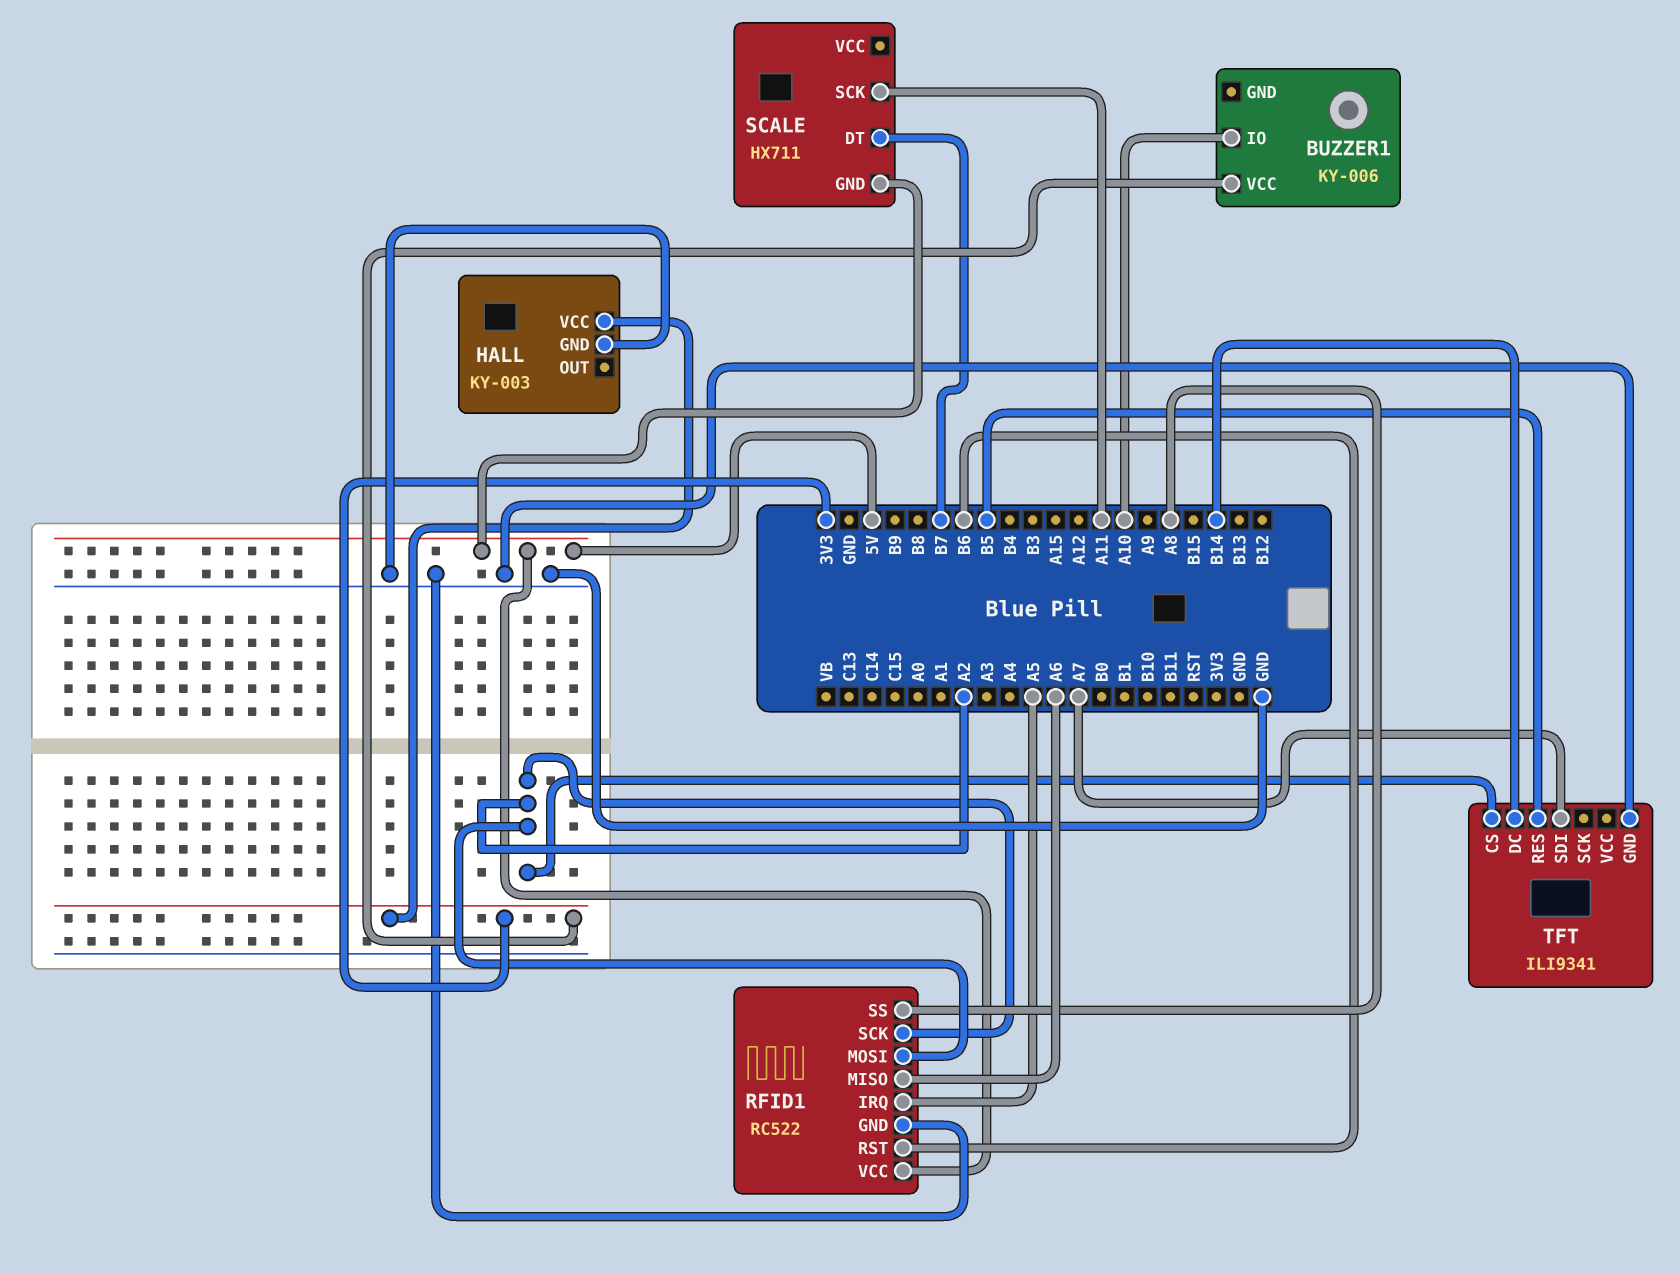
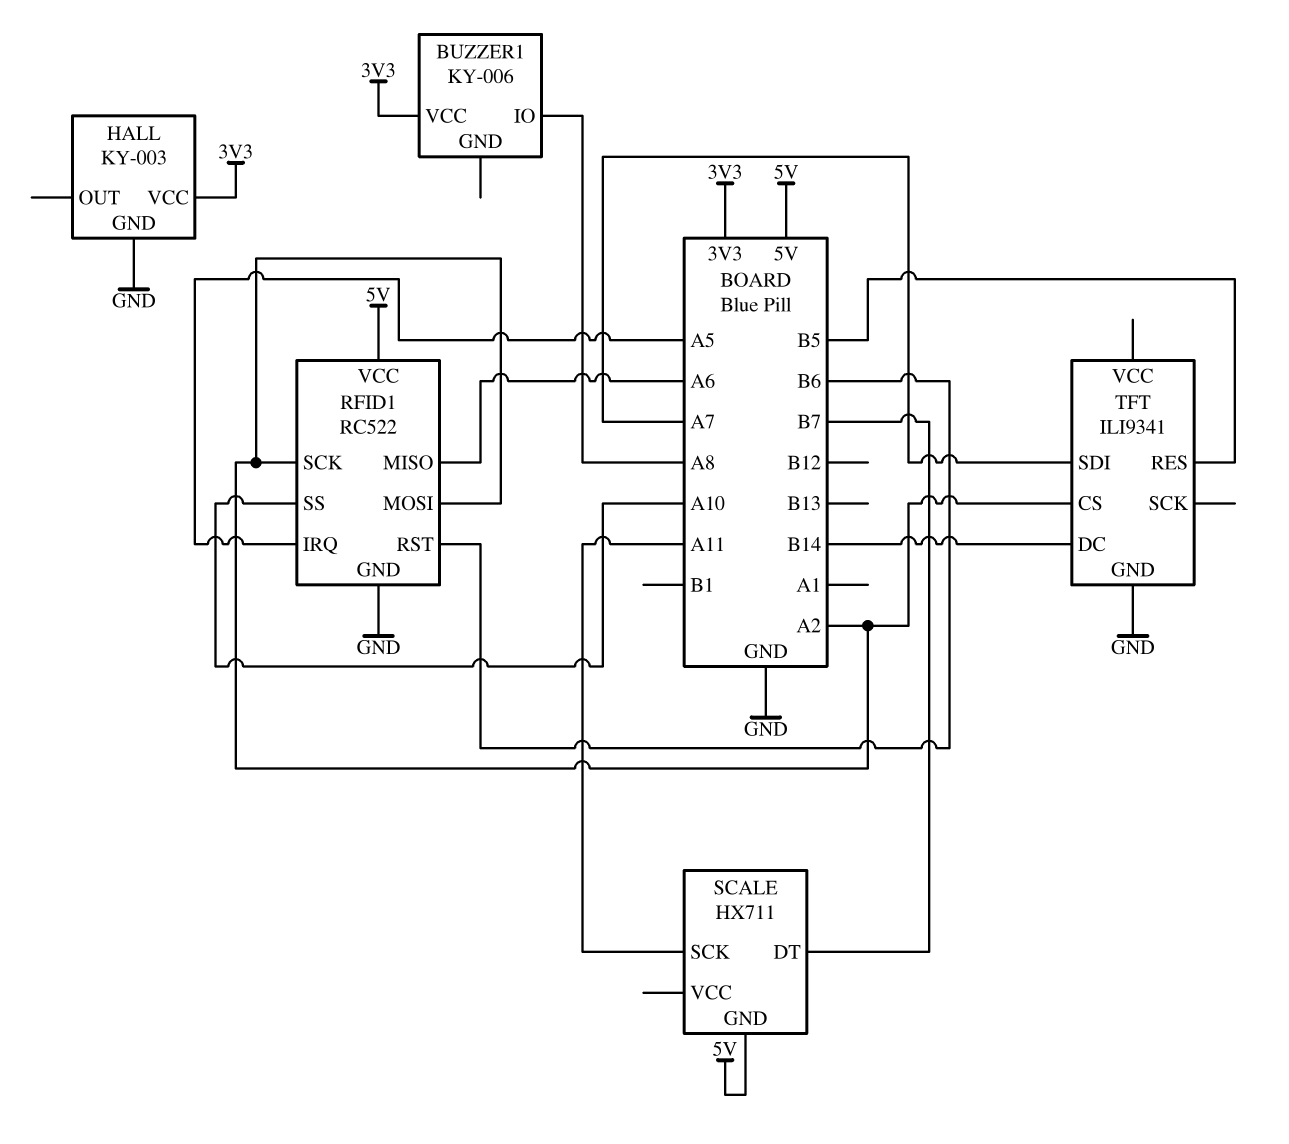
BUZZER1 pin IO: A10 -> A8
RFID1 pin SS: A8 -> A10

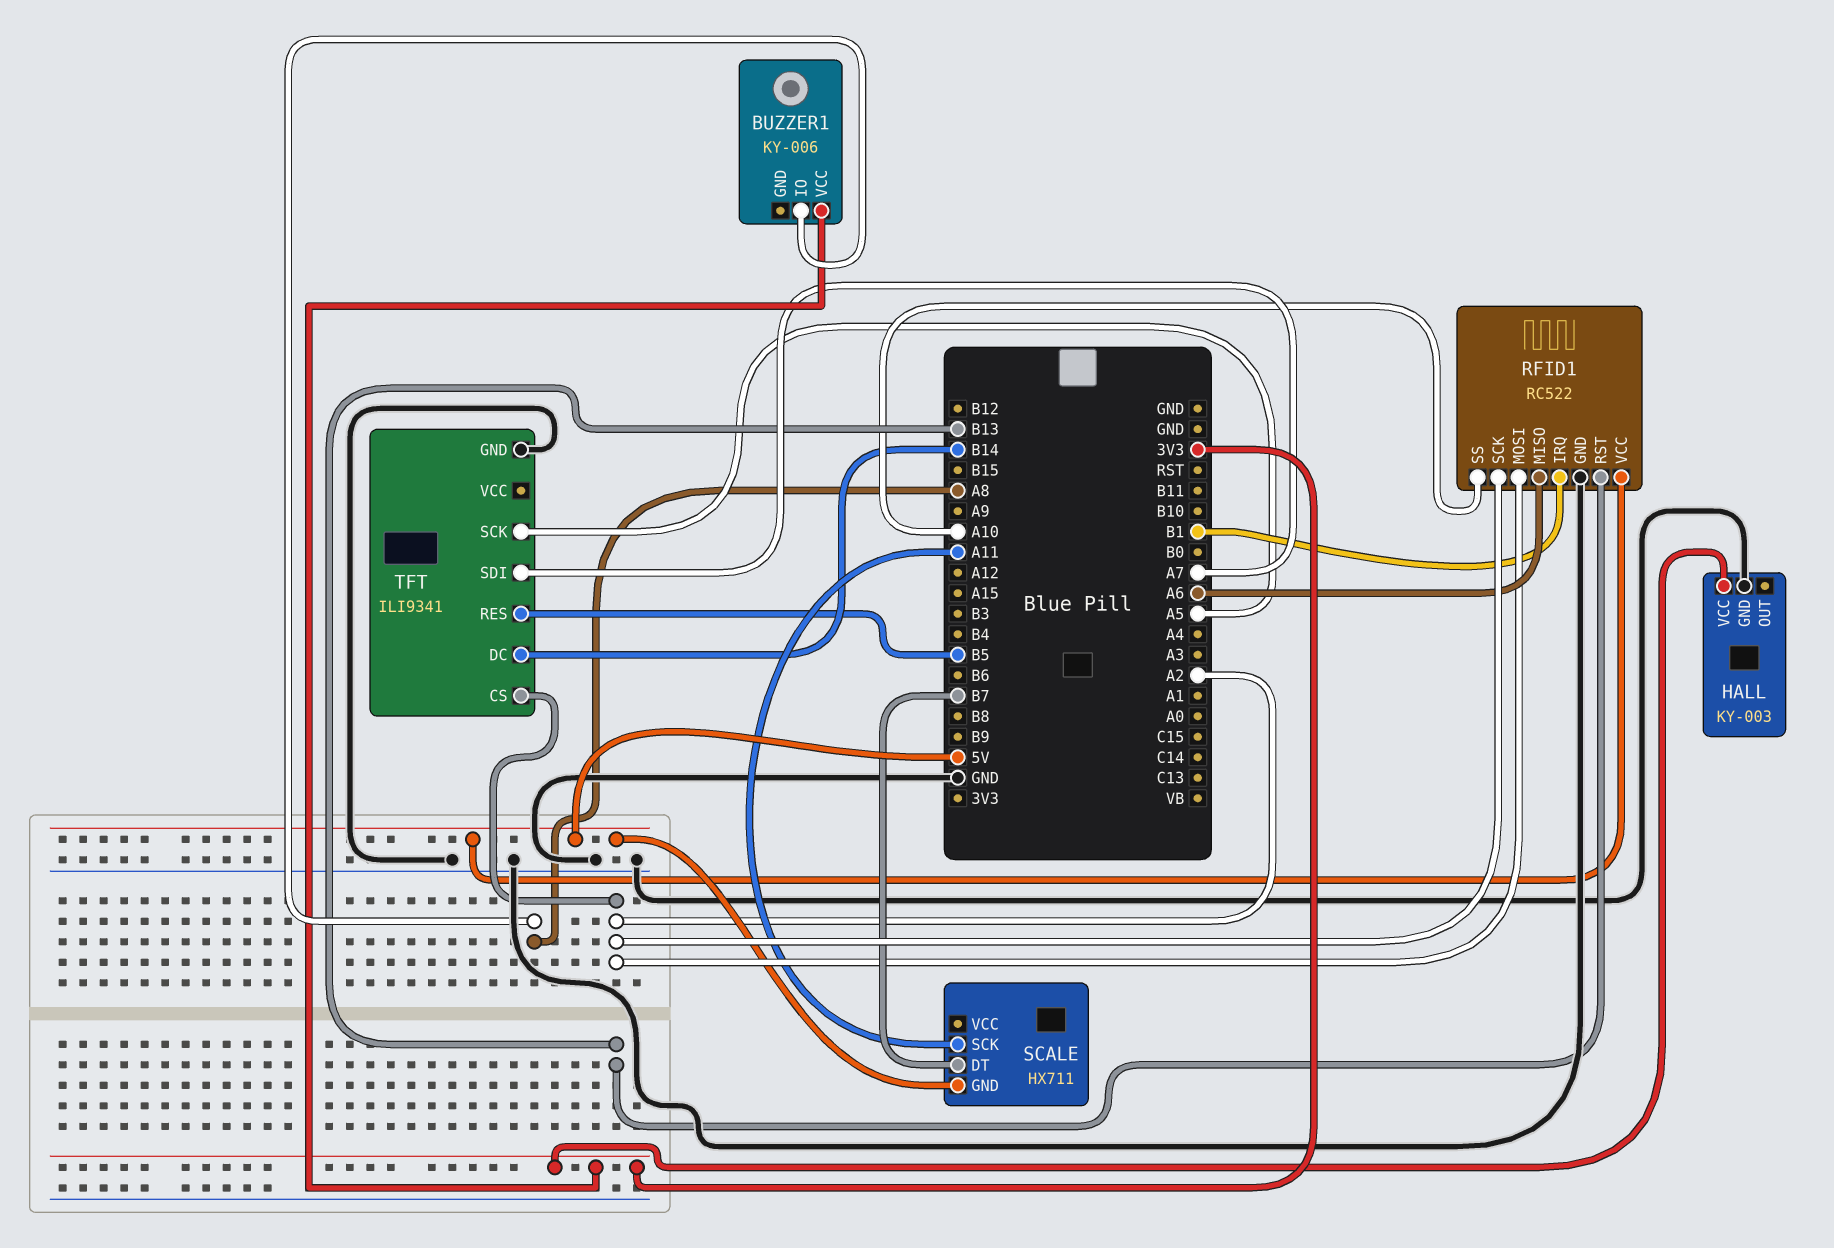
RFID1 pin IRQ: A5 -> B1
RFID1 pin RST: B6 -> B13
TFT pin SCK: none -> A5

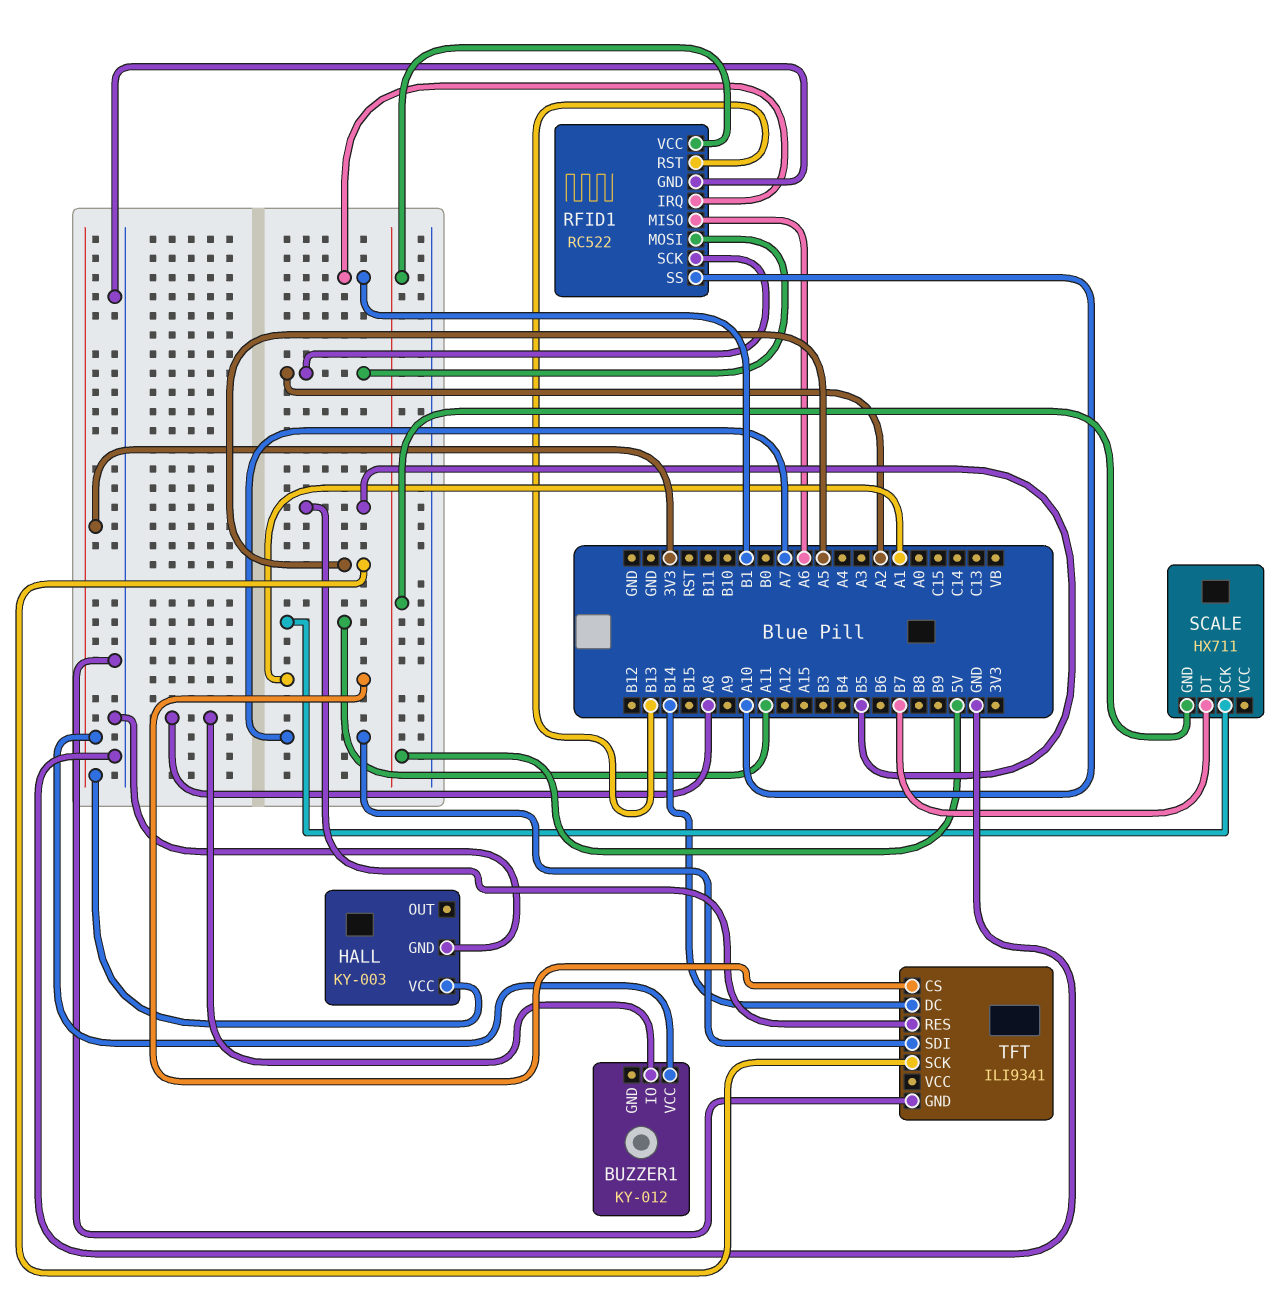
BUZZER1: KY-006 -> KY-012
TFT pin CS: A2 -> A1

